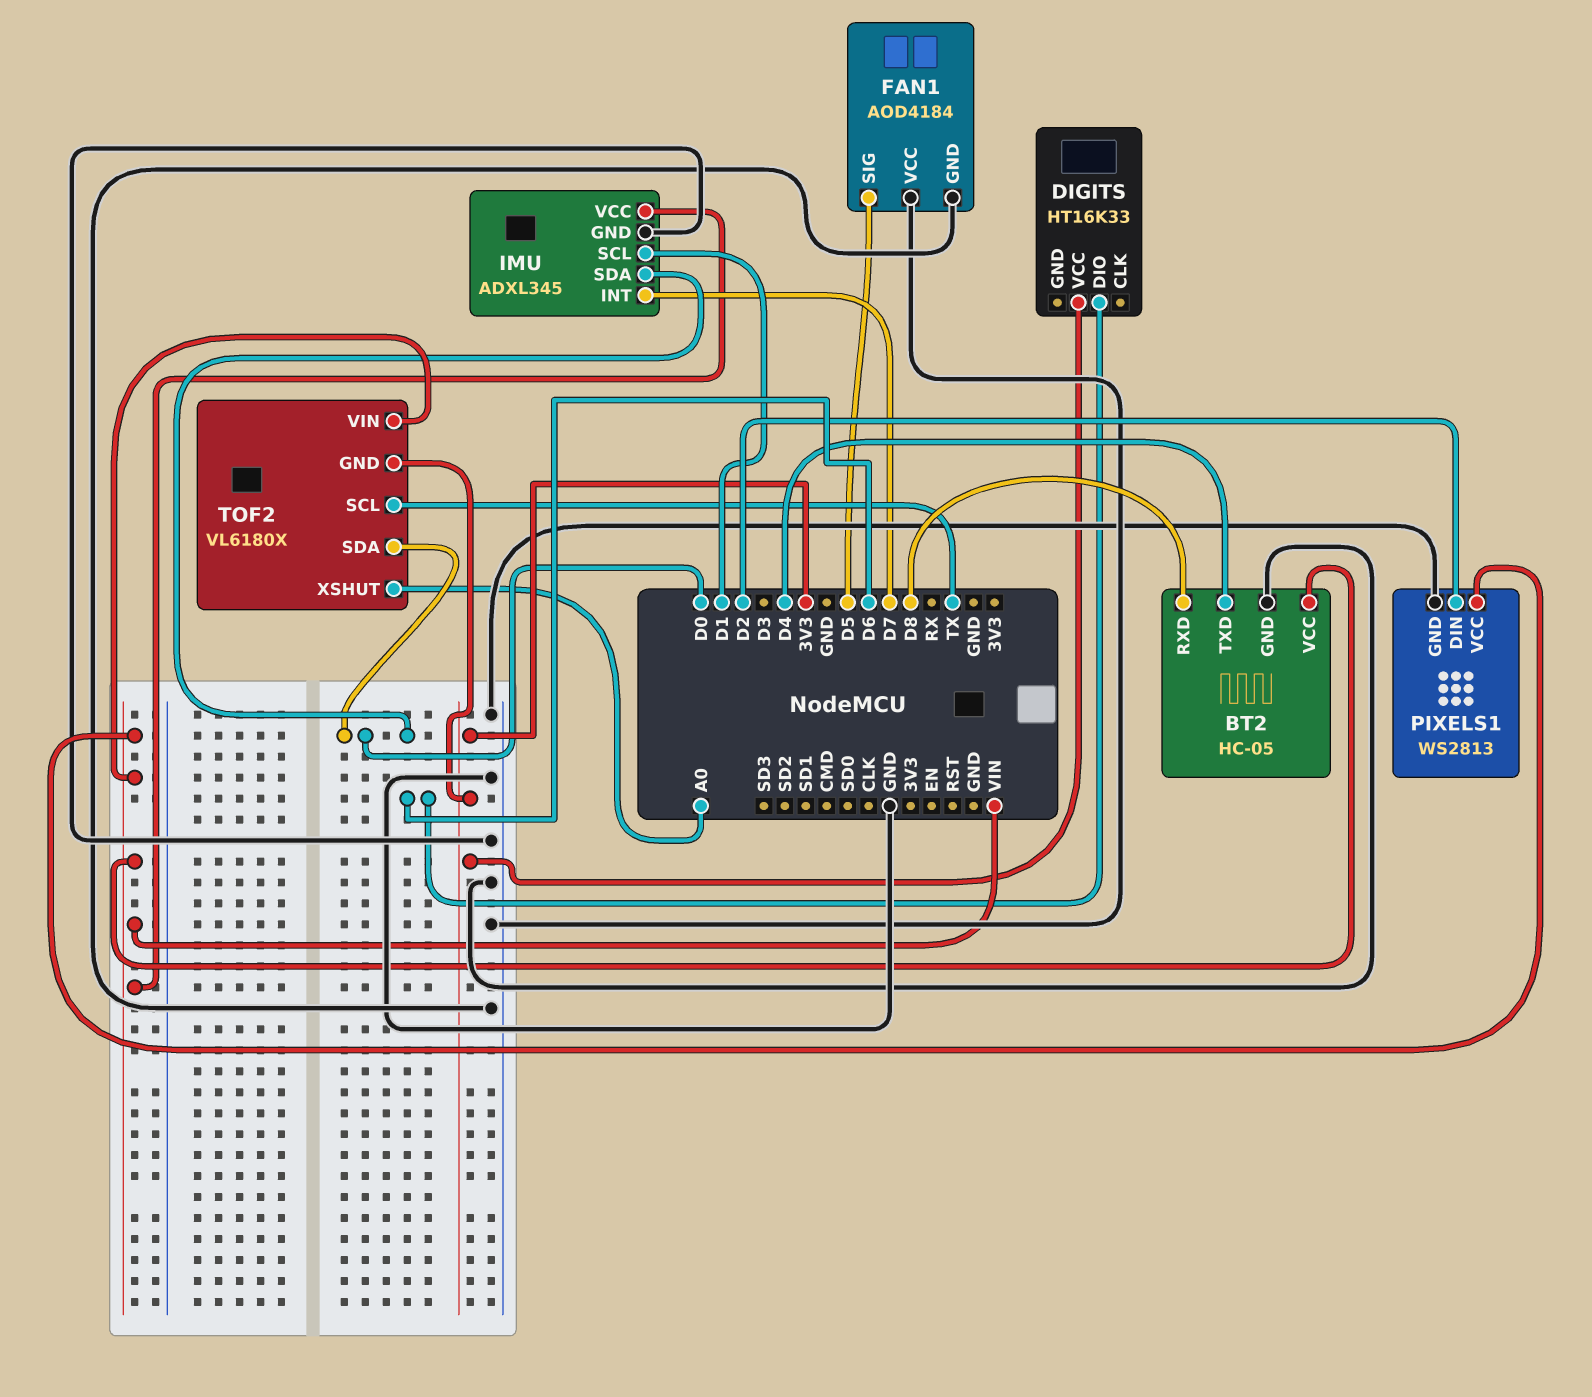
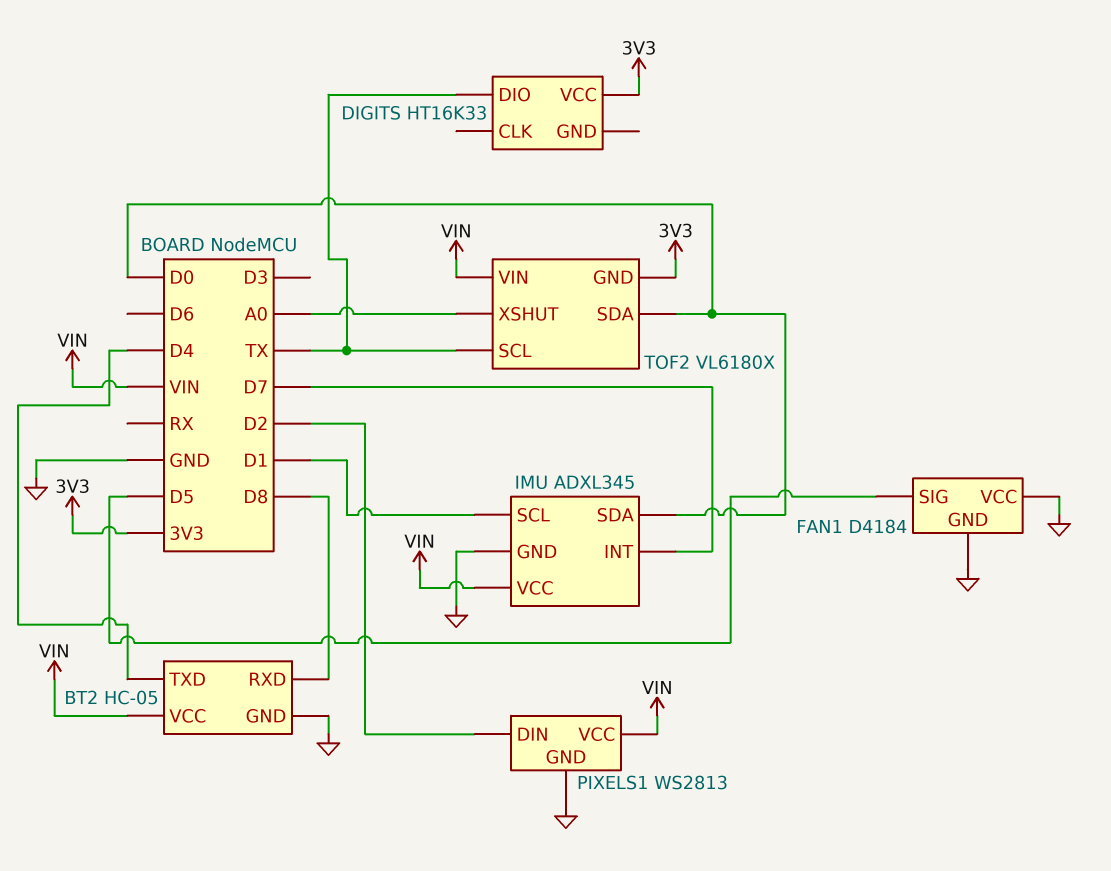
DIGITS pin DIO: D6 -> TX
FAN1: AOD4184 -> D4184

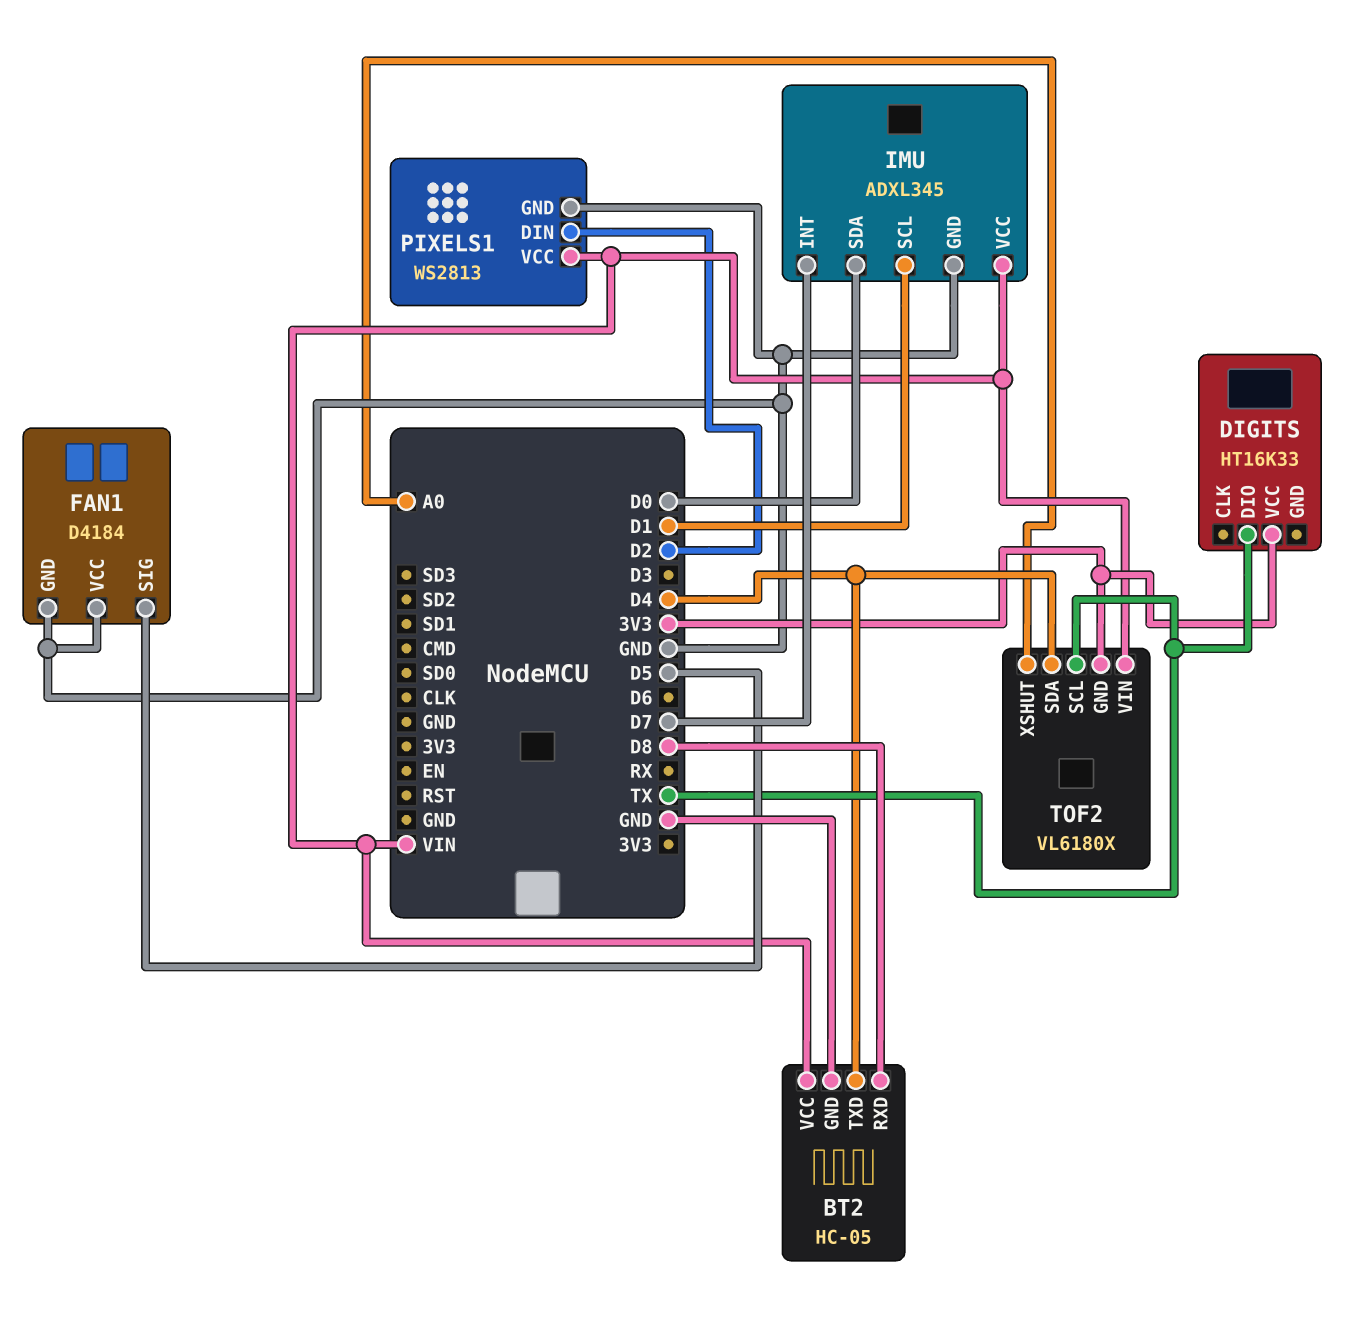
TOF2 pin SDA: D0 -> D4

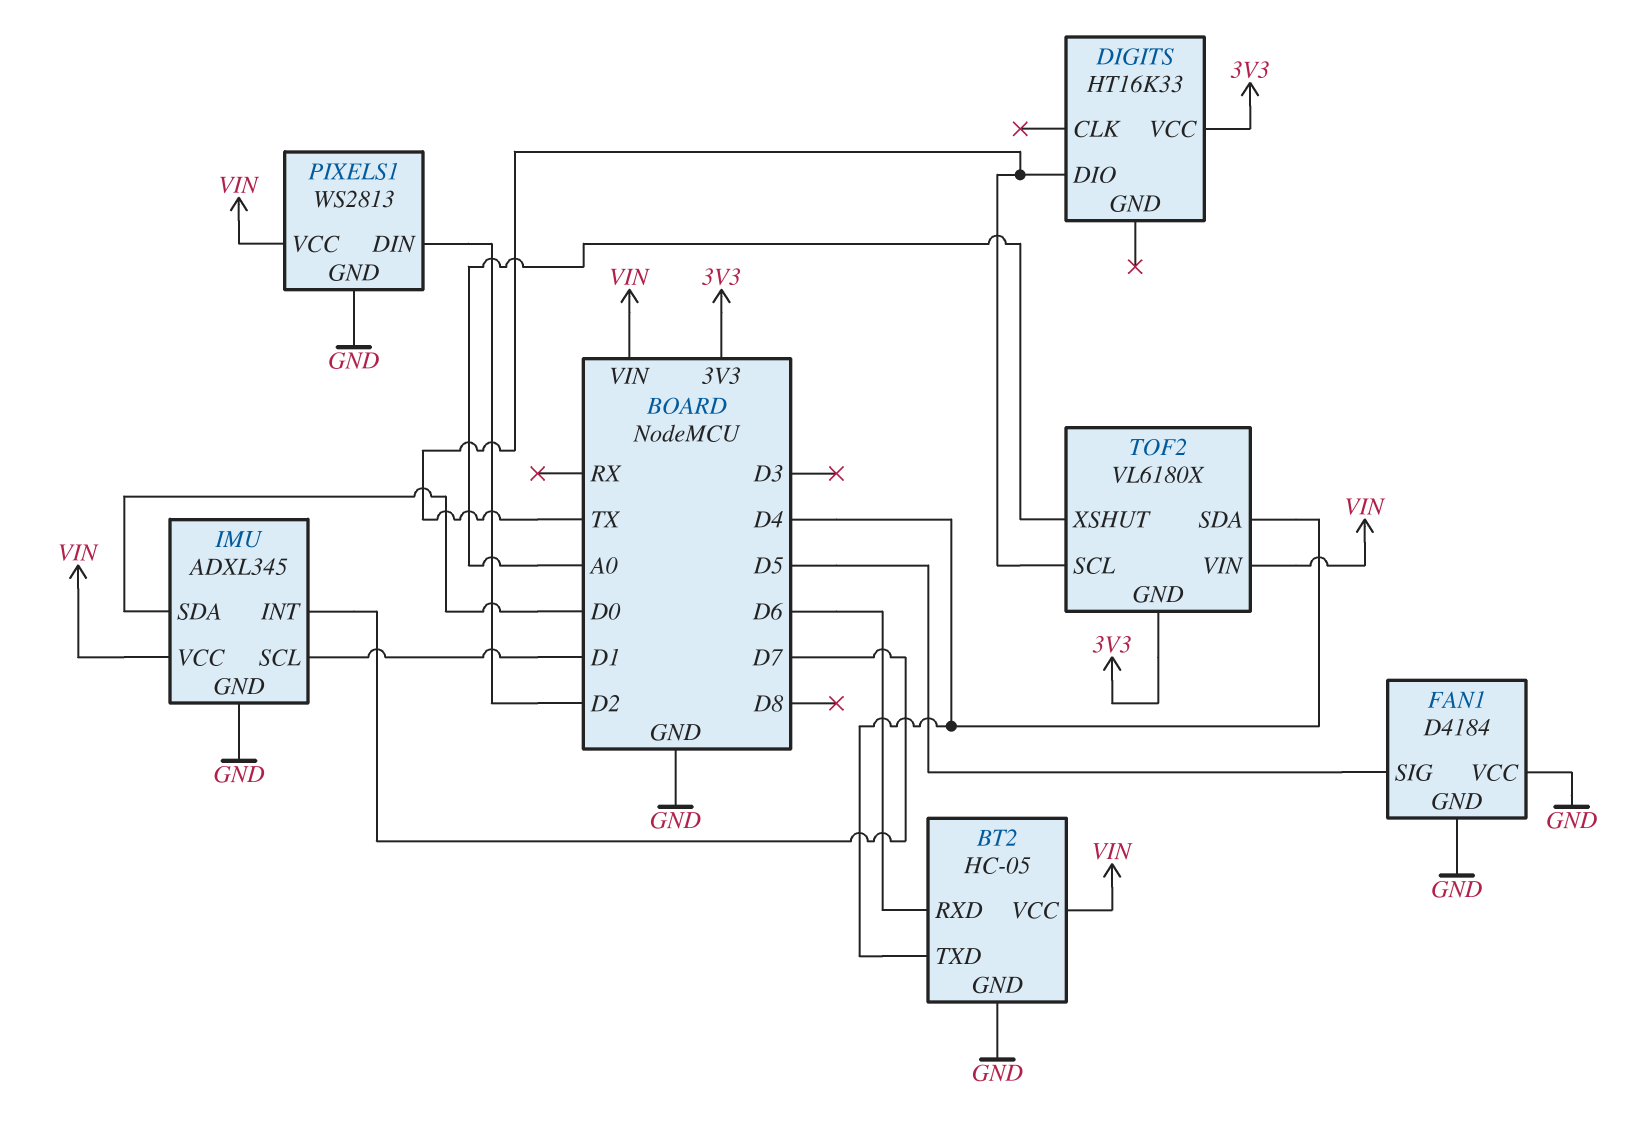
BT2 pin RXD: D8 -> D6

